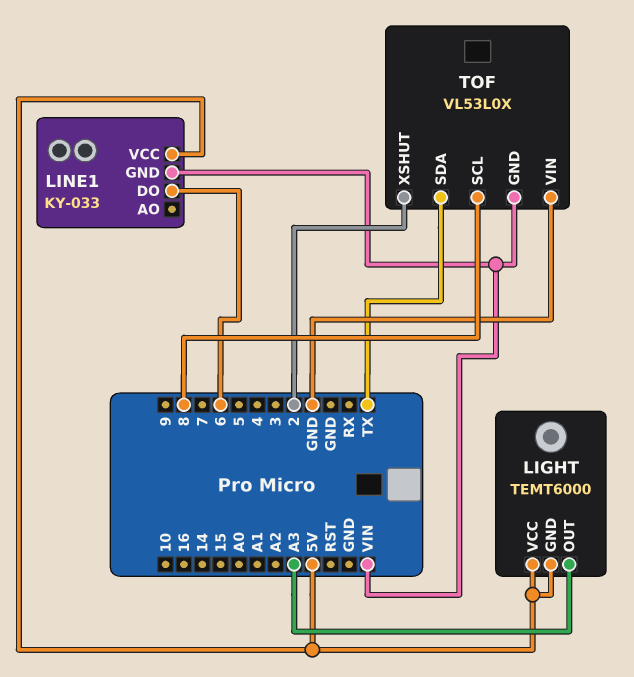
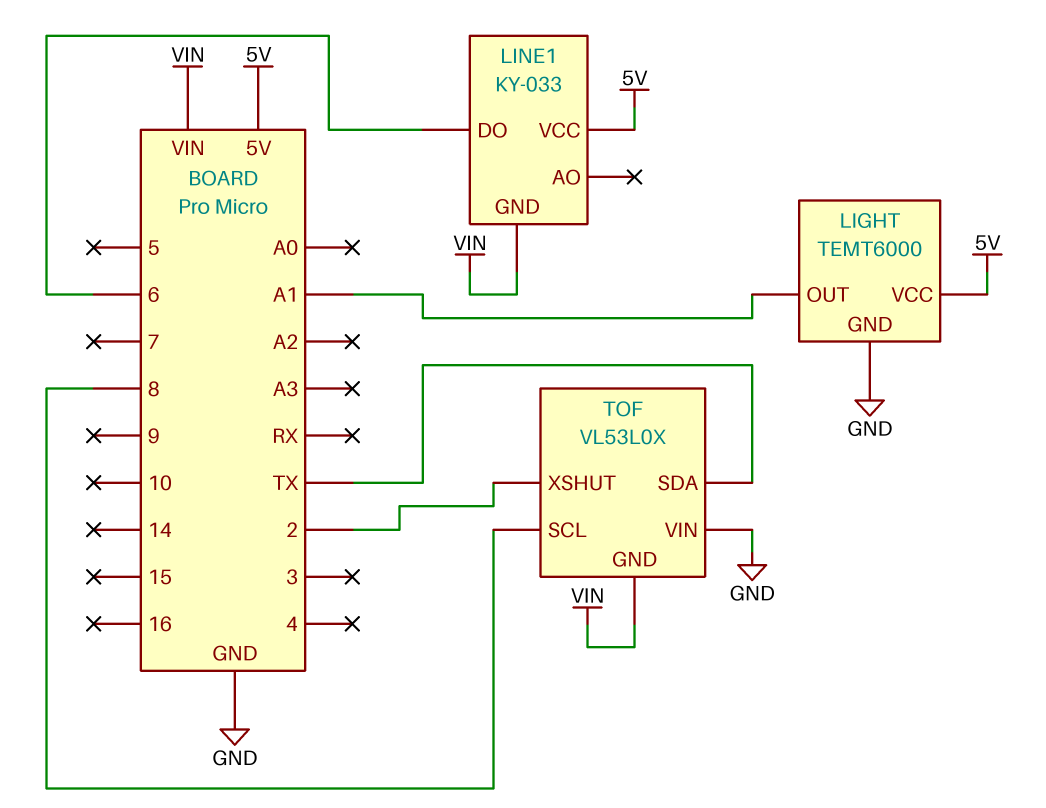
LIGHT pin GND: 5V -> GND
LIGHT pin OUT: A3 -> A1

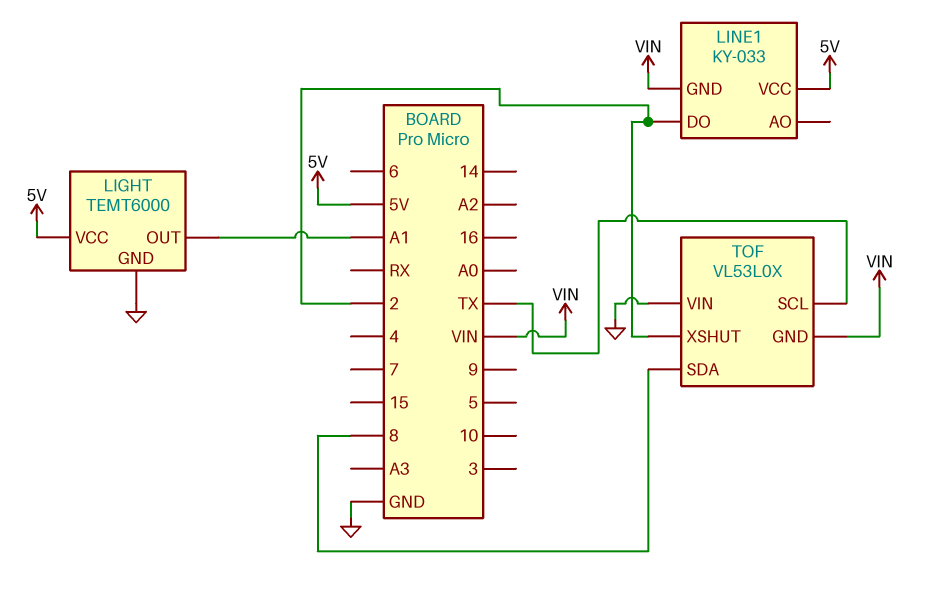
LINE1 pin DO: 6 -> 2
TOF pin SCL: 8 -> TX
TOF pin SDA: TX -> 8

